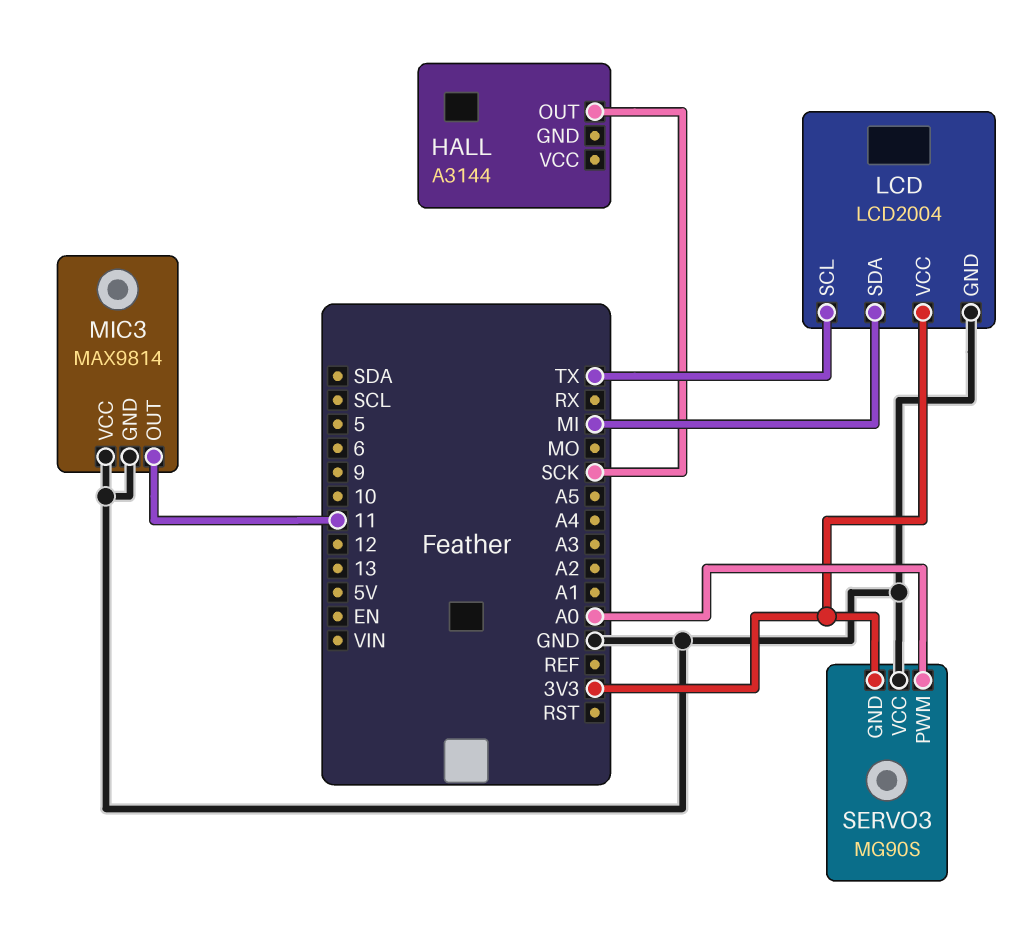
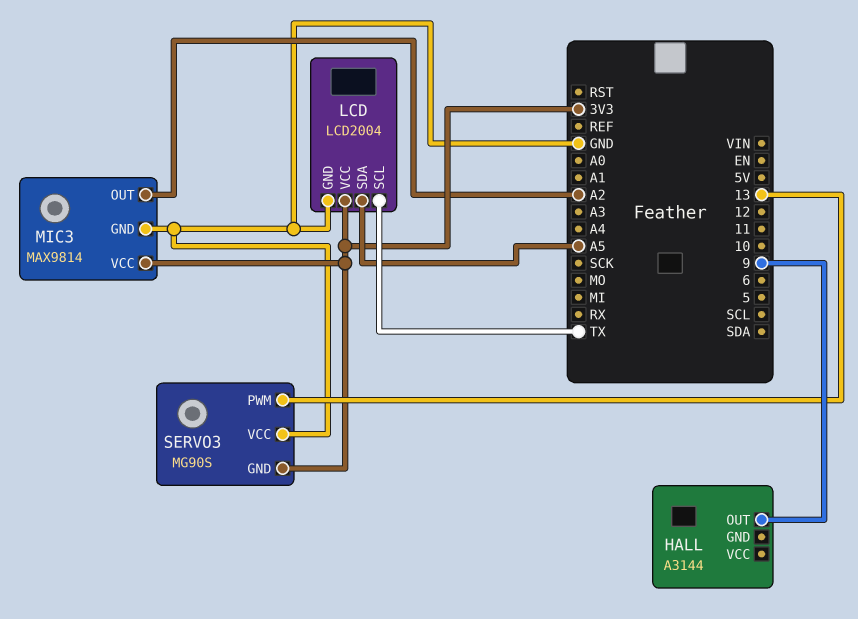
HALL pin OUT: SCK -> 9
LCD pin SDA: MI -> A5
MIC3 pin OUT: 11 -> A2
MIC3 pin VCC: GND -> 3V3
SERVO3 pin PWM: A0 -> 13

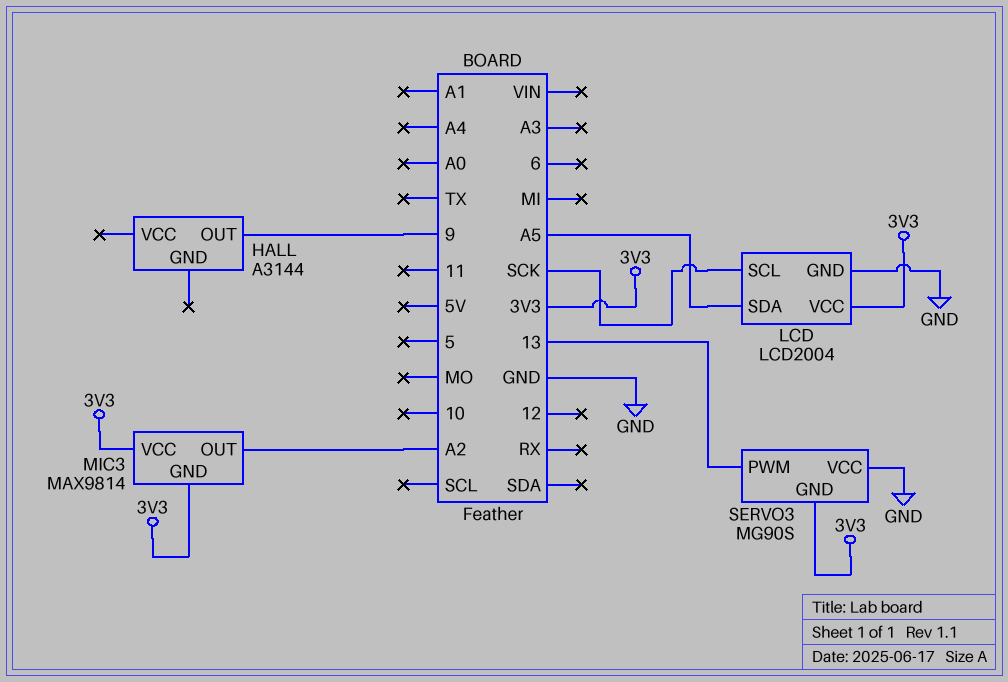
LCD pin SCL: TX -> SCK
MIC3 pin GND: GND -> 3V3

